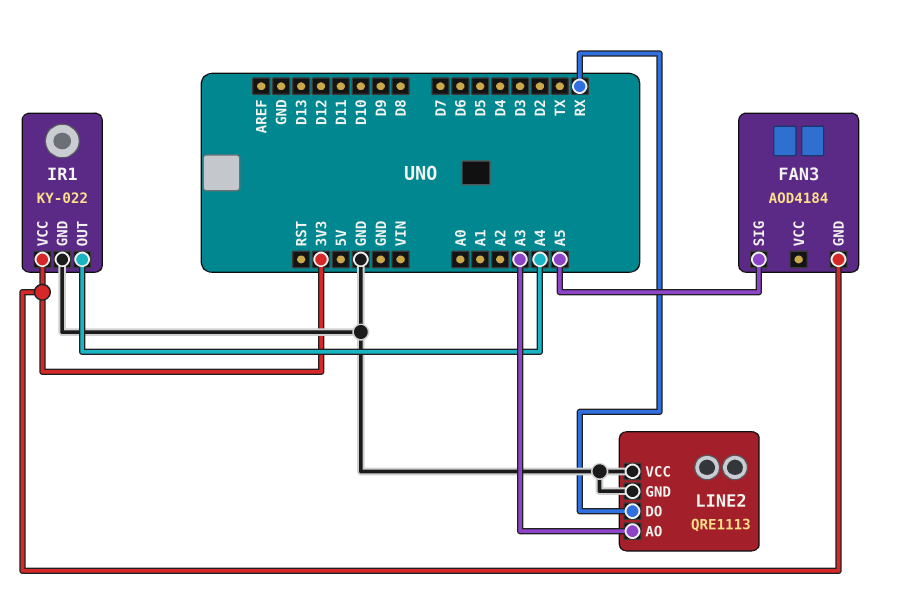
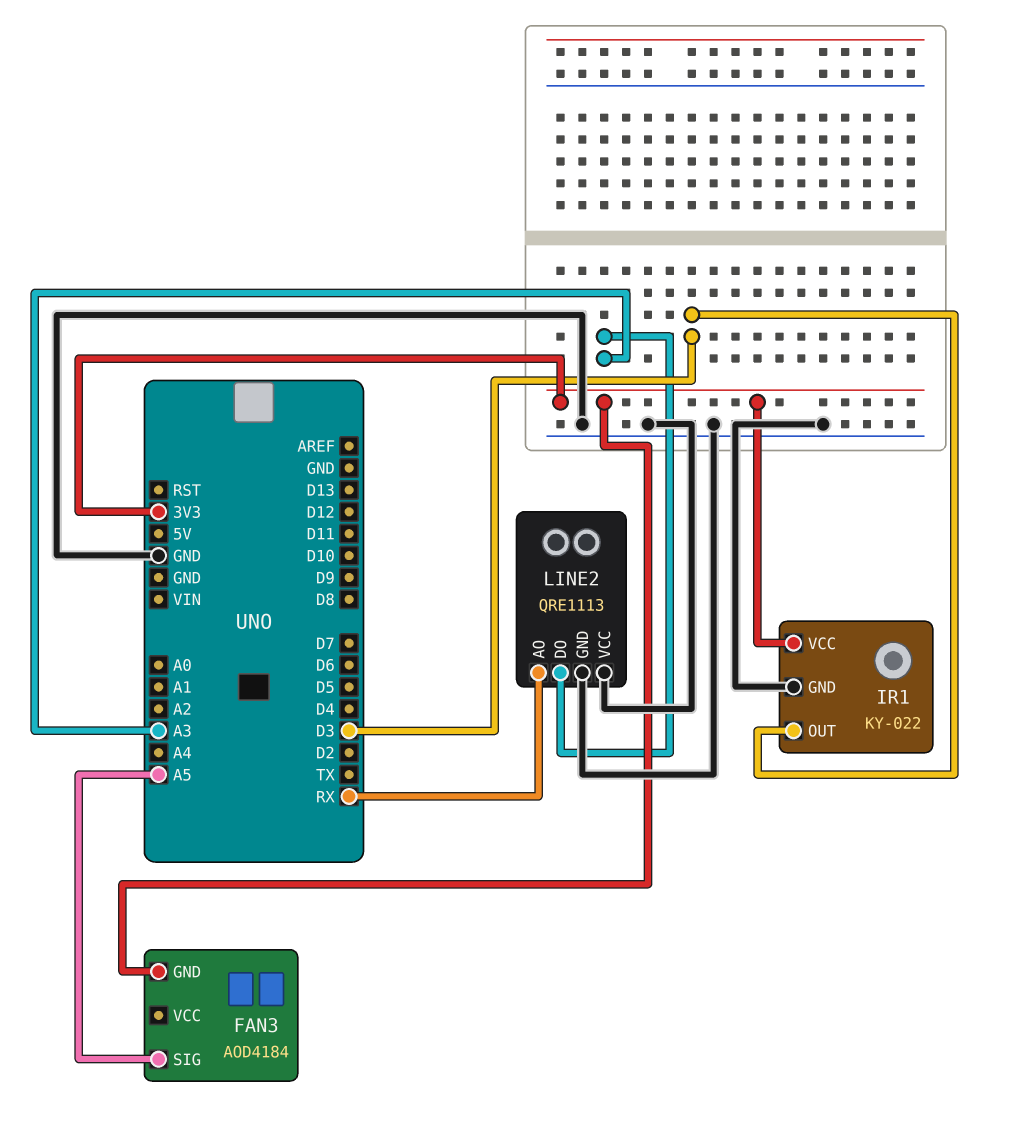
IR1 pin OUT: A4 -> D3
LINE2 pin AO: A3 -> RX
LINE2 pin DO: RX -> A3

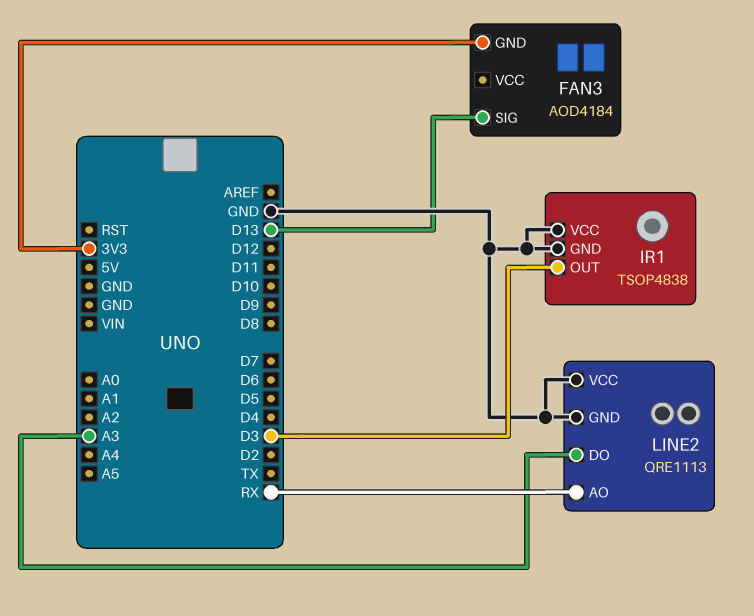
FAN3 pin SIG: A5 -> D13
IR1: KY-022 -> TSOP4838
IR1 pin VCC: 3V3 -> GND

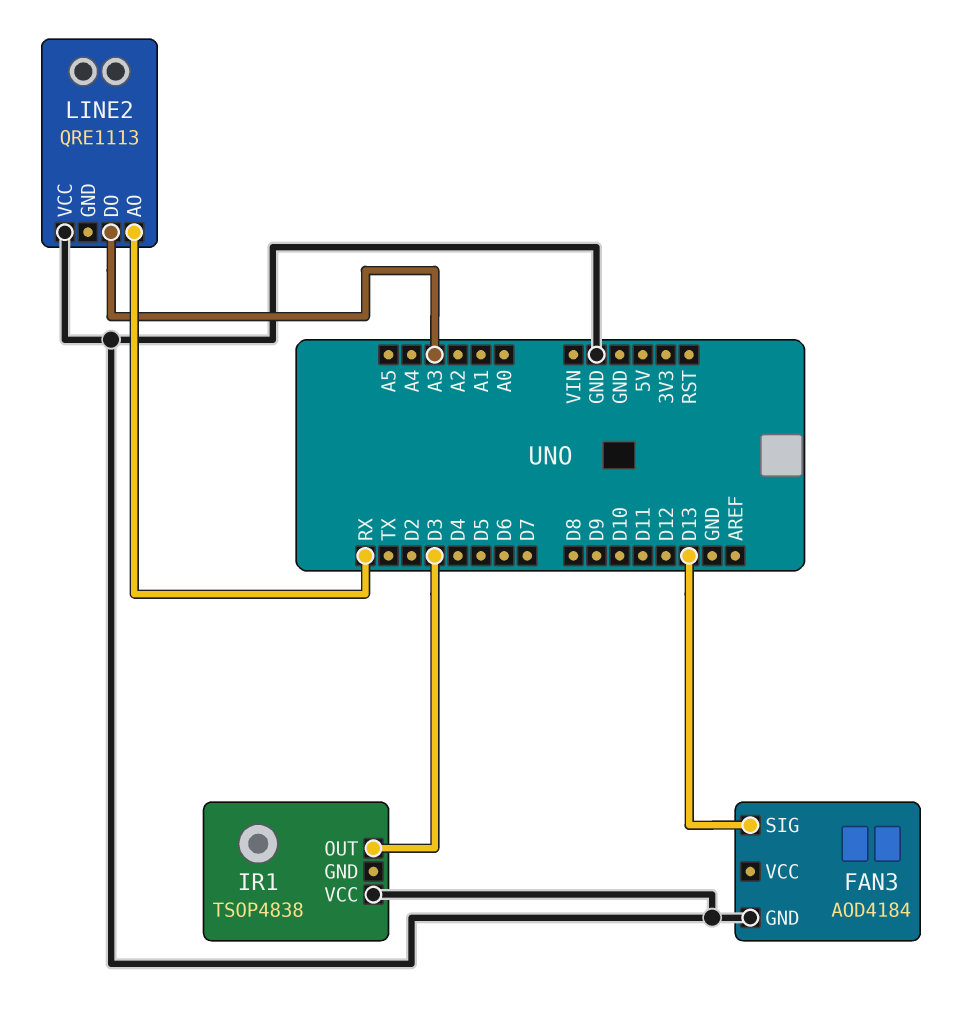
FAN3 pin GND: 3V3 -> GND
IR1 pin GND: GND -> none
LINE2 pin GND: GND -> none

